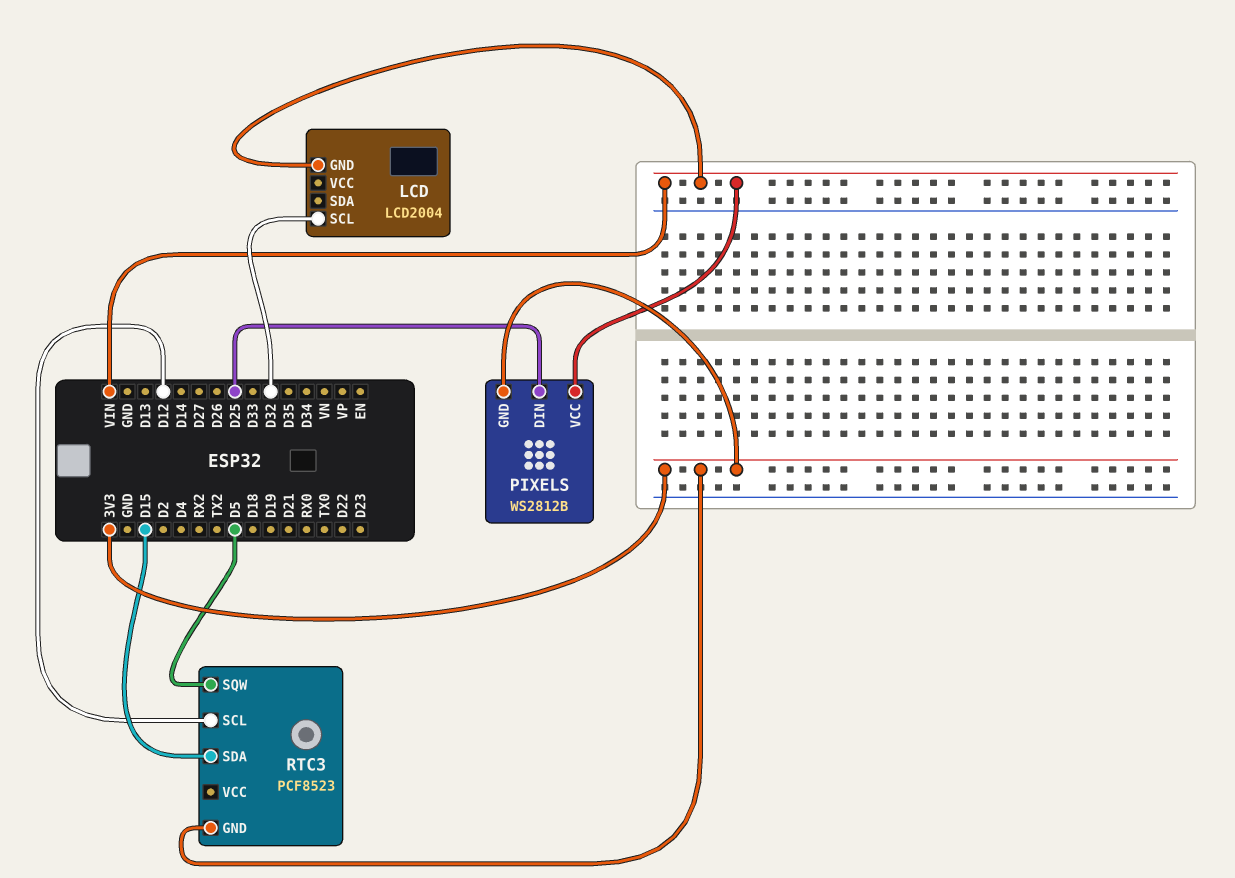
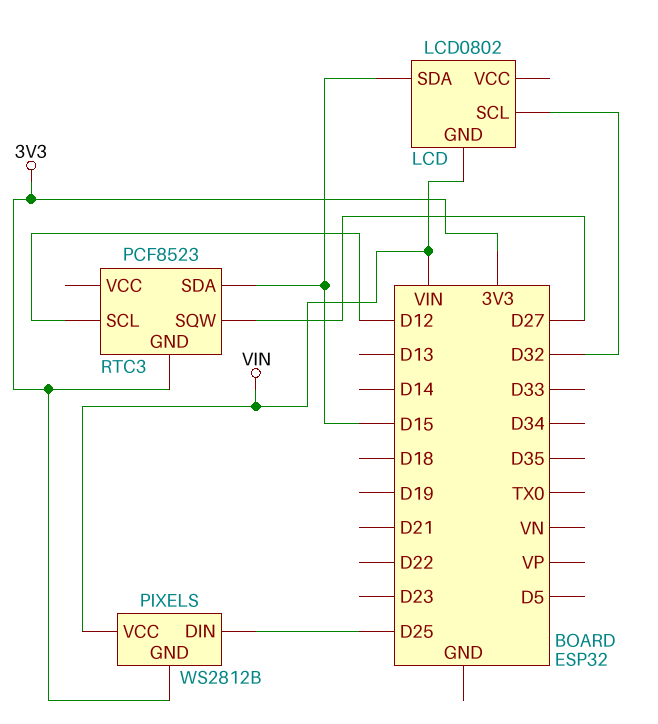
LCD: LCD2004 -> LCD0802
LCD pin SDA: none -> D15
RTC3 pin SQW: D5 -> D27

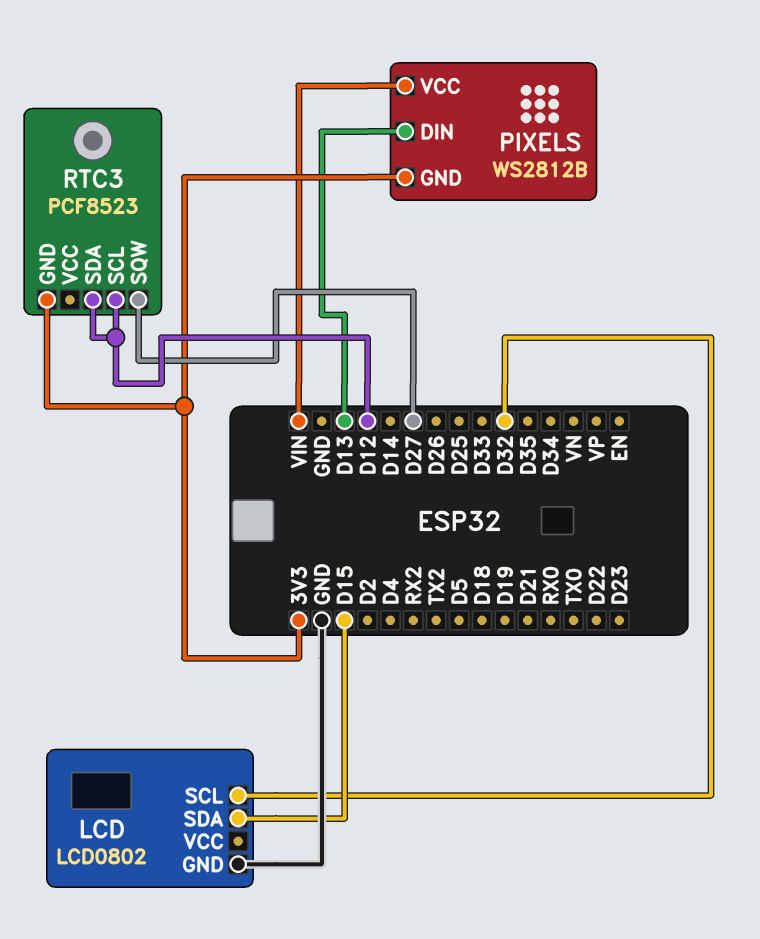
LCD pin GND: VIN -> GND
PIXELS pin DIN: D25 -> D13
RTC3 pin SDA: D15 -> D12

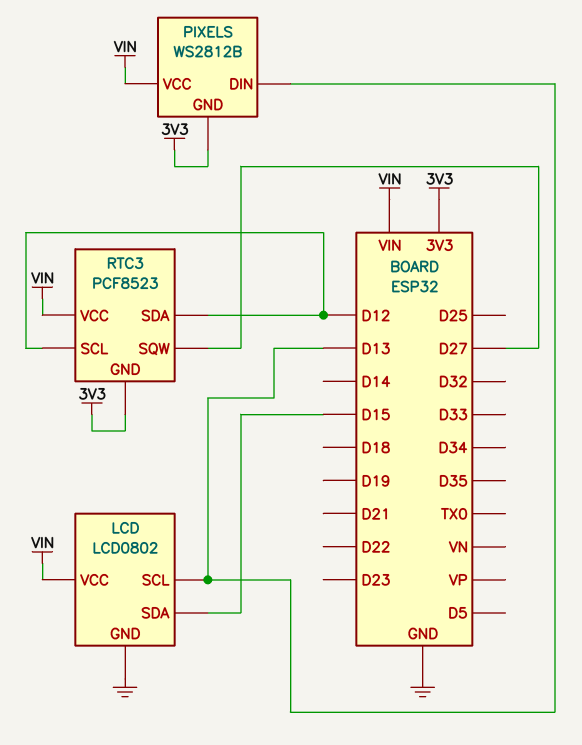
LCD pin SCL: D32 -> D13
LCD pin VCC: none -> VIN
RTC3 pin VCC: none -> VIN

